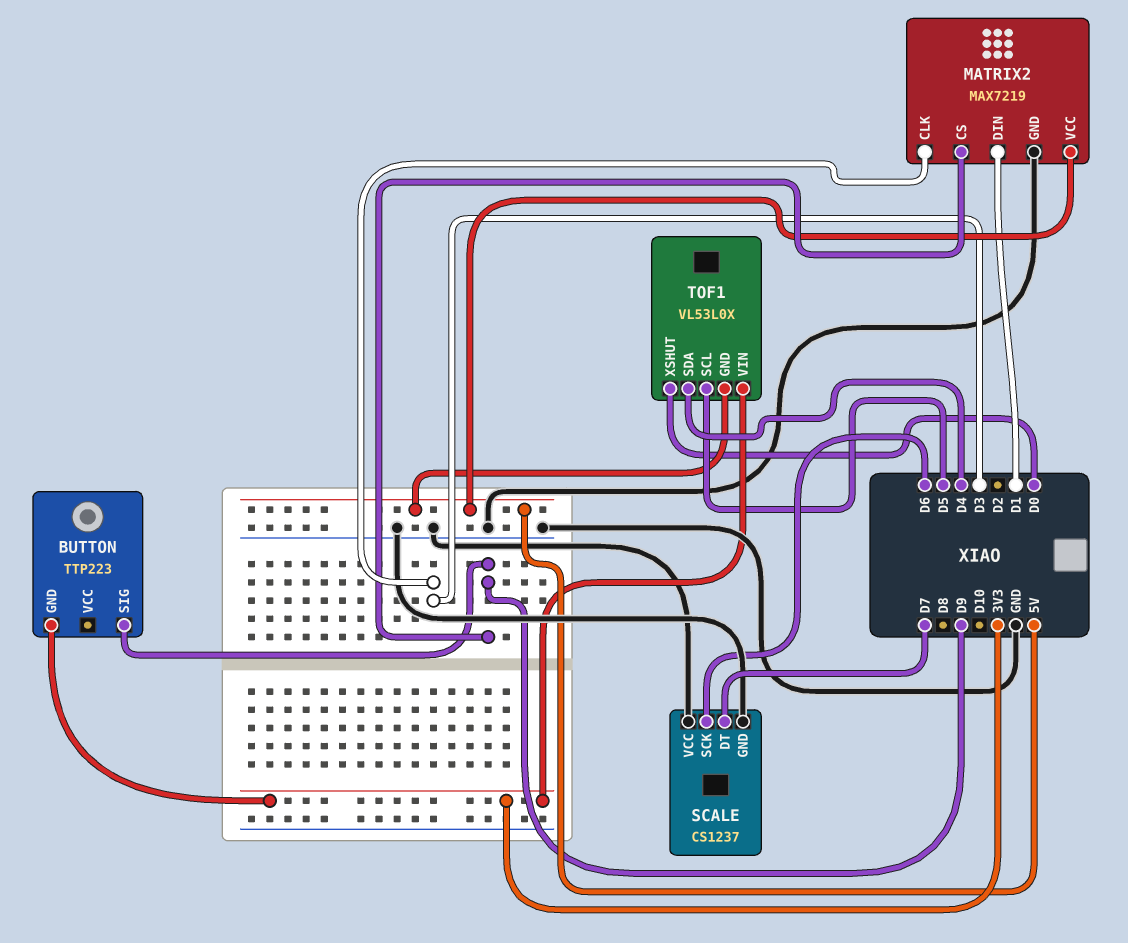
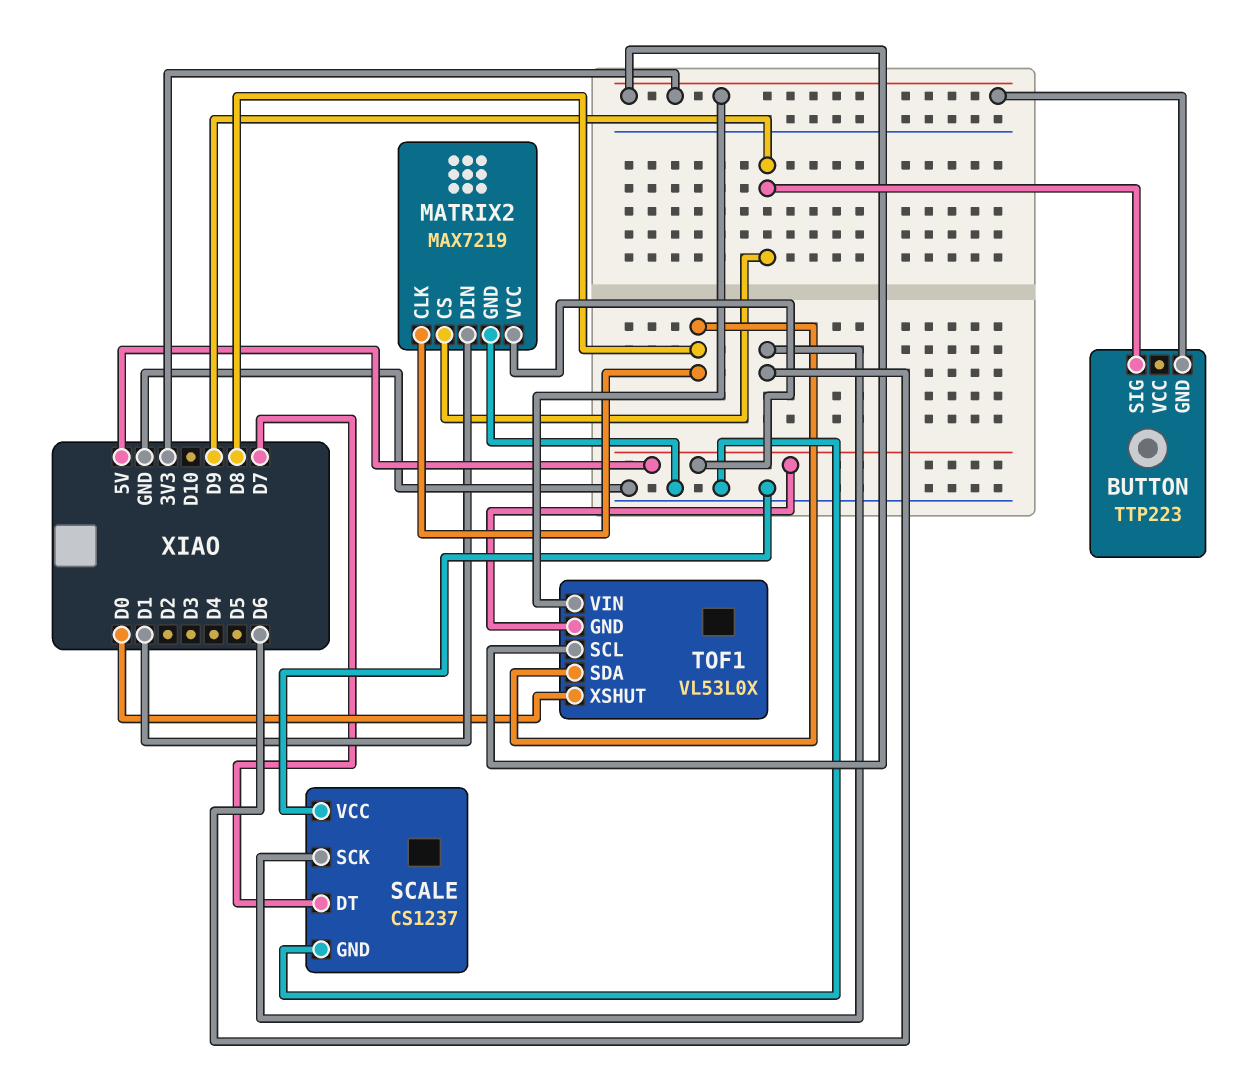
MATRIX2 pin CLK: D3 -> D8
TOF1 pin SCL: D5 -> 3V3
TOF1 pin SDA: D4 -> D8

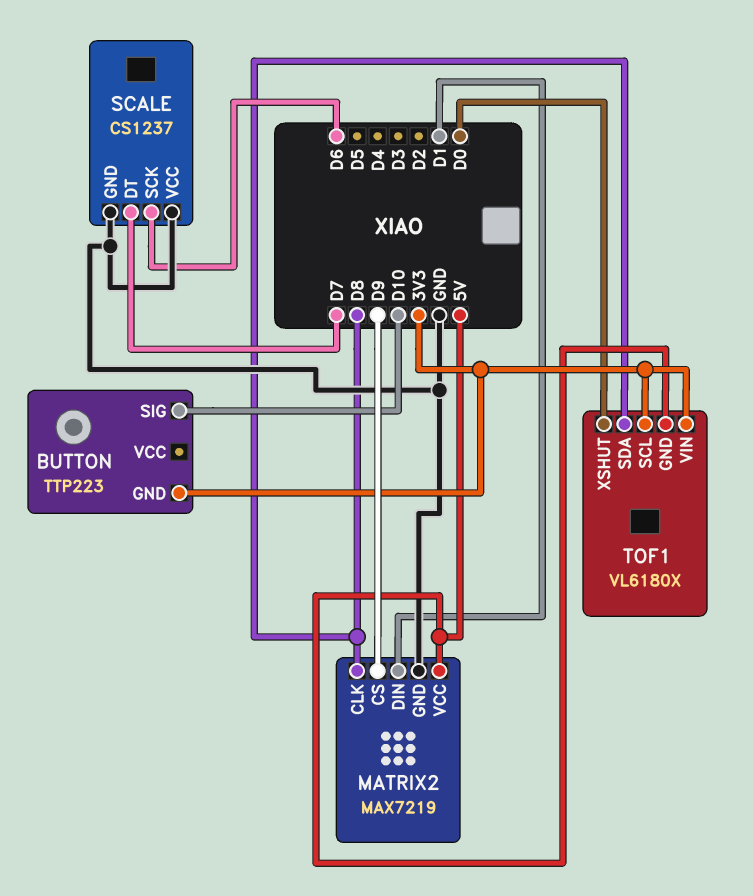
BUTTON pin SIG: D9 -> D10
TOF1: VL53L0X -> VL6180X

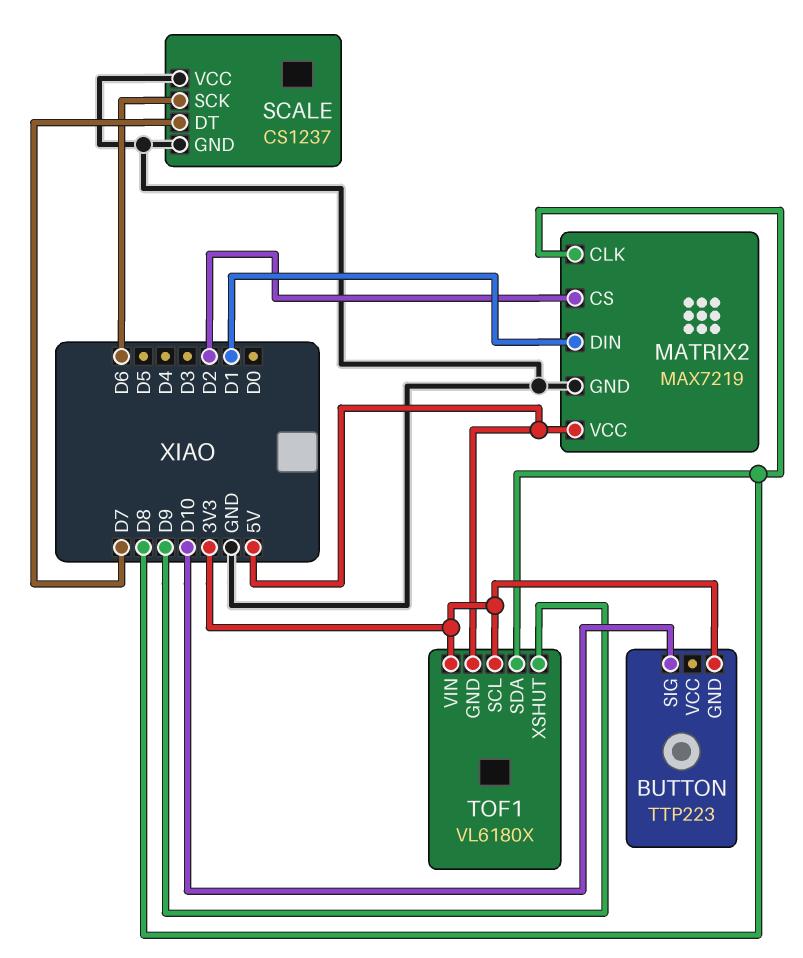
MATRIX2 pin CS: D9 -> D2
TOF1 pin XSHUT: D0 -> D9

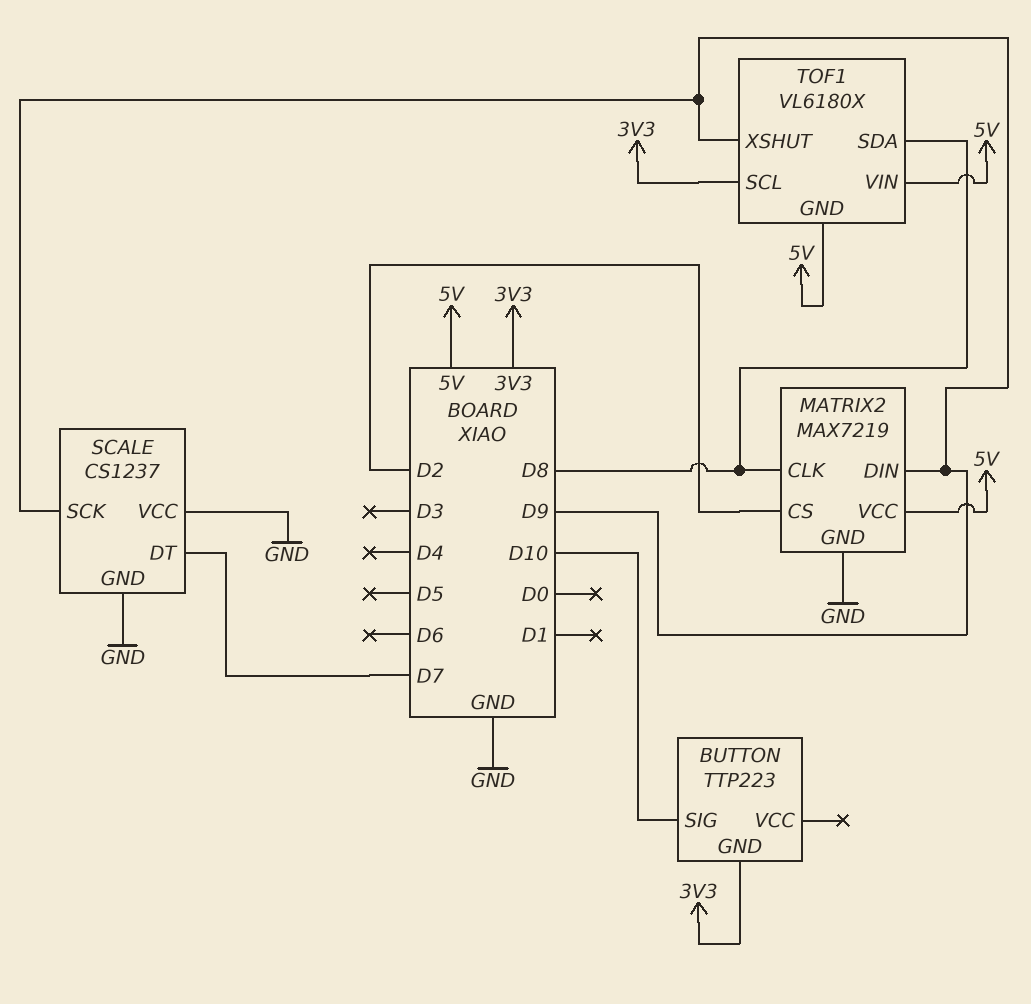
MATRIX2 pin DIN: D1 -> D9
SCALE pin SCK: D6 -> D9
TOF1 pin VIN: 3V3 -> 5V

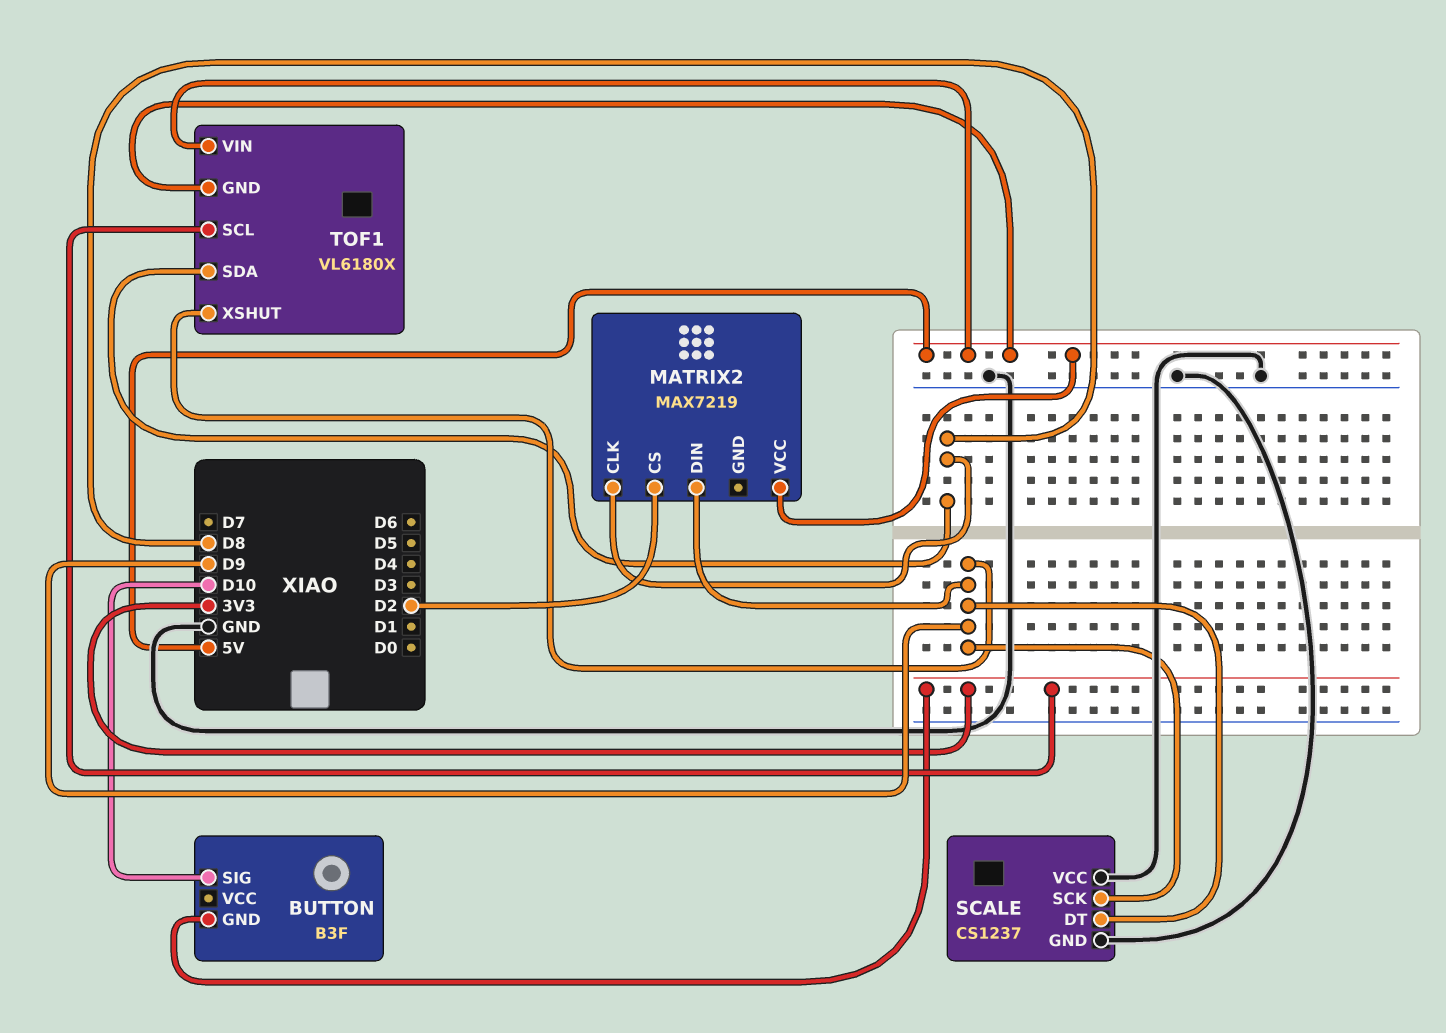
BUTTON: TTP223 -> B3F
MATRIX2 pin GND: GND -> none
SCALE pin DT: D7 -> D9

